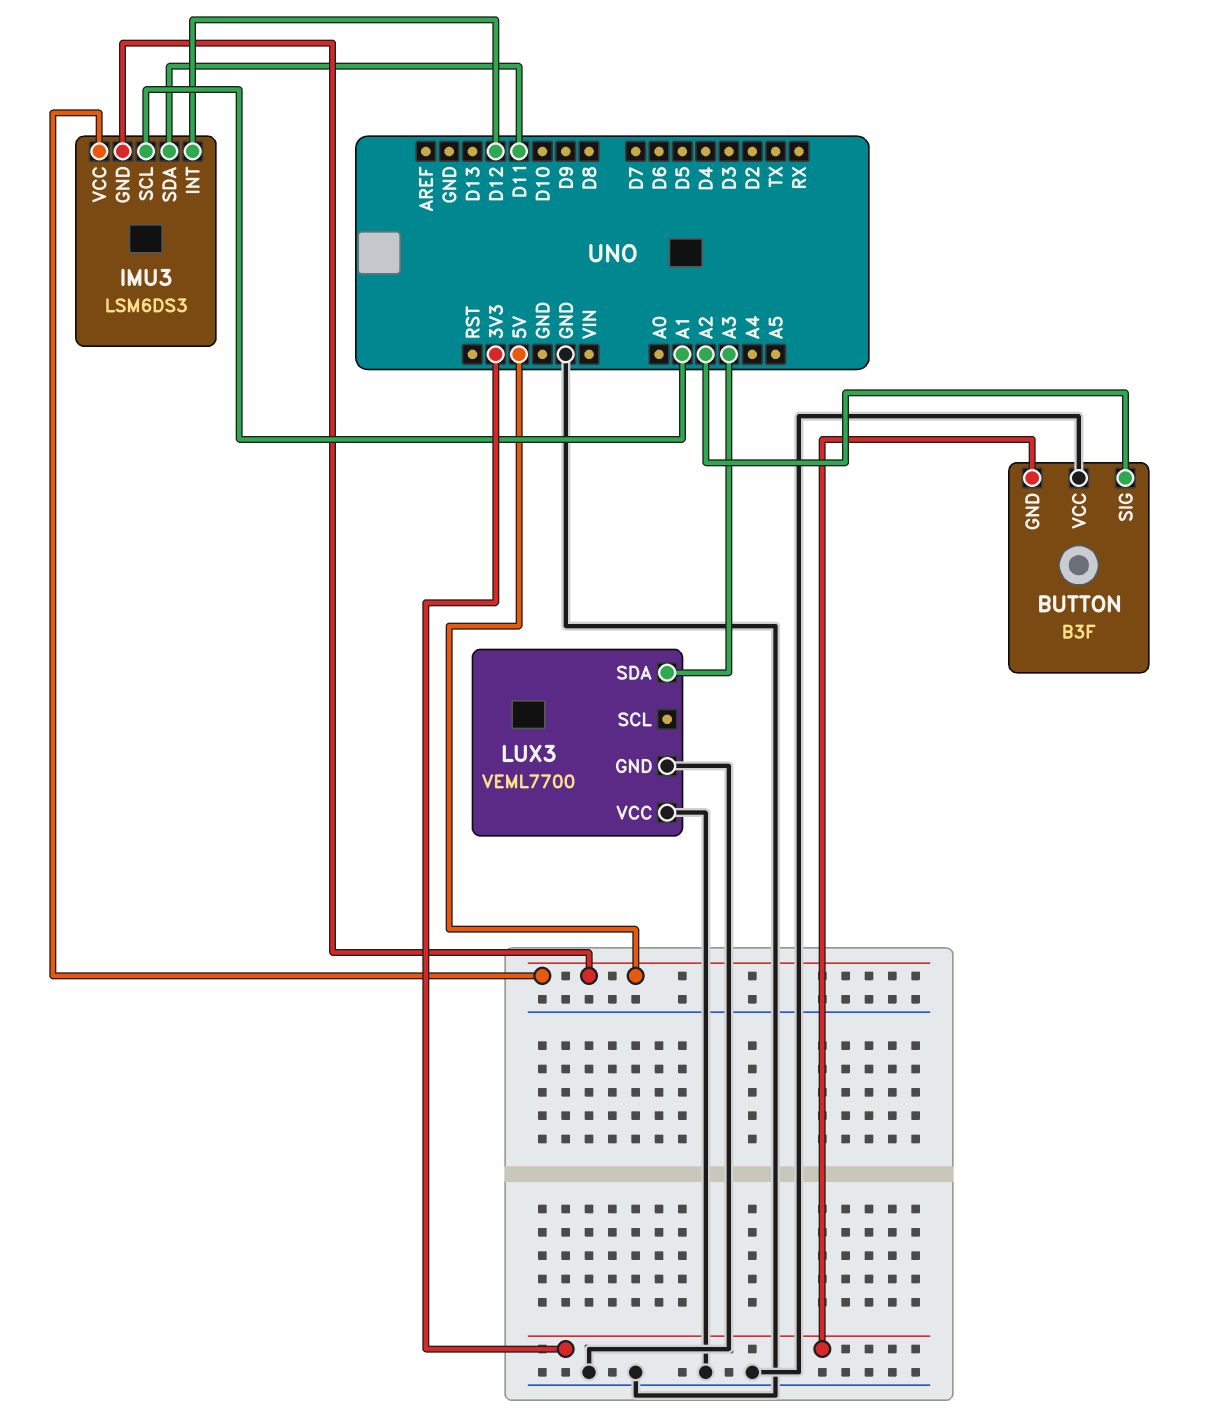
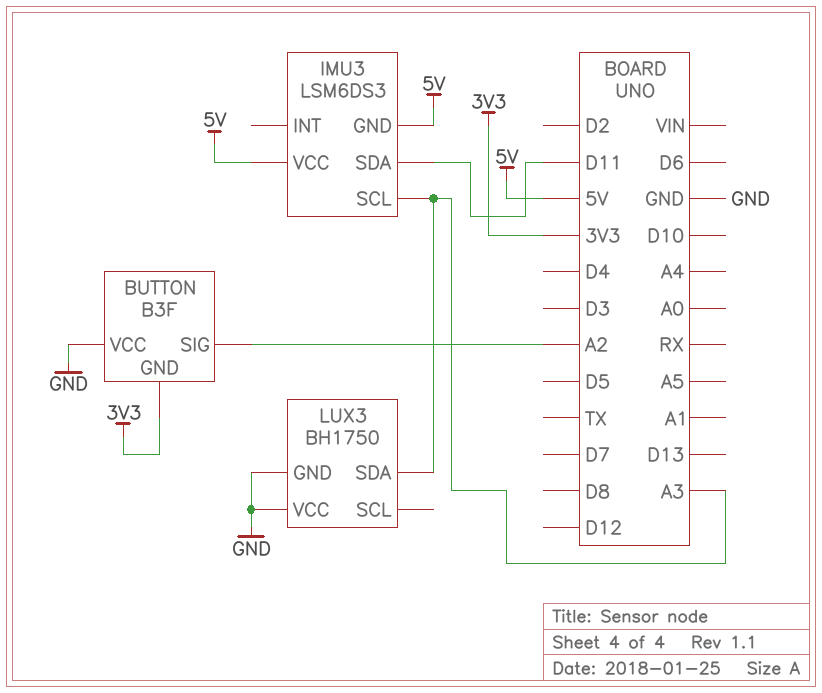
IMU3 pin INT: D12 -> none
IMU3 pin SCL: A1 -> A3
LUX3: VEML7700 -> BH1750

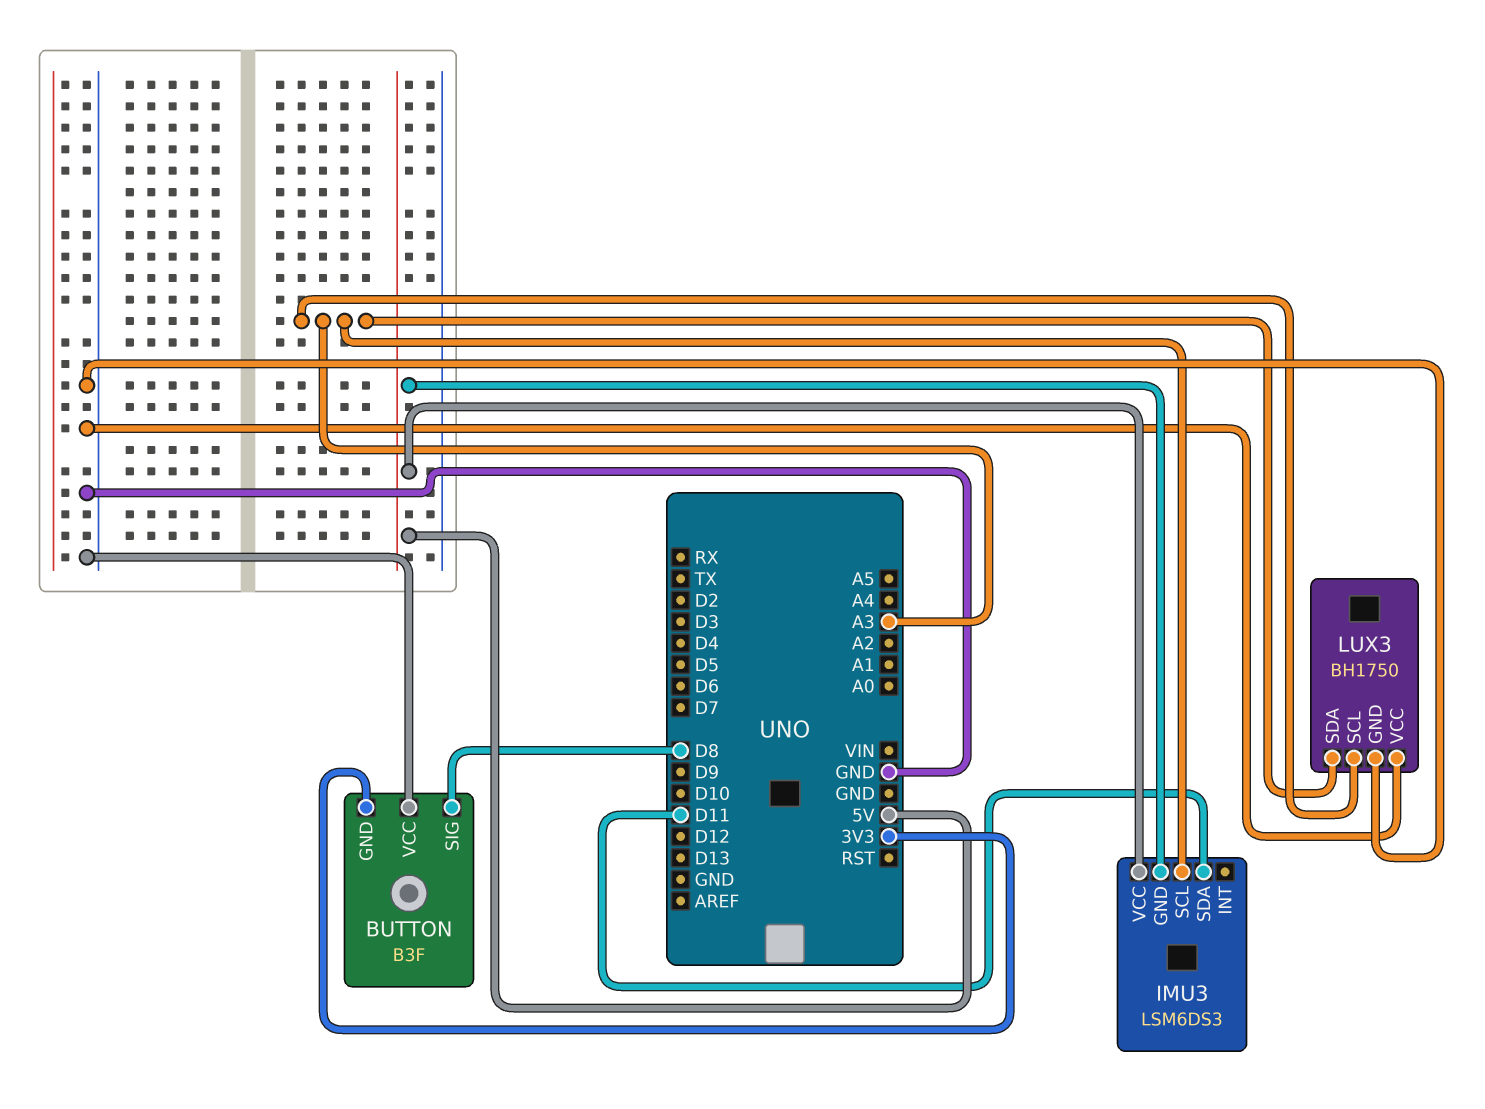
BUTTON pin SIG: A2 -> D8
LUX3 pin SCL: none -> A3

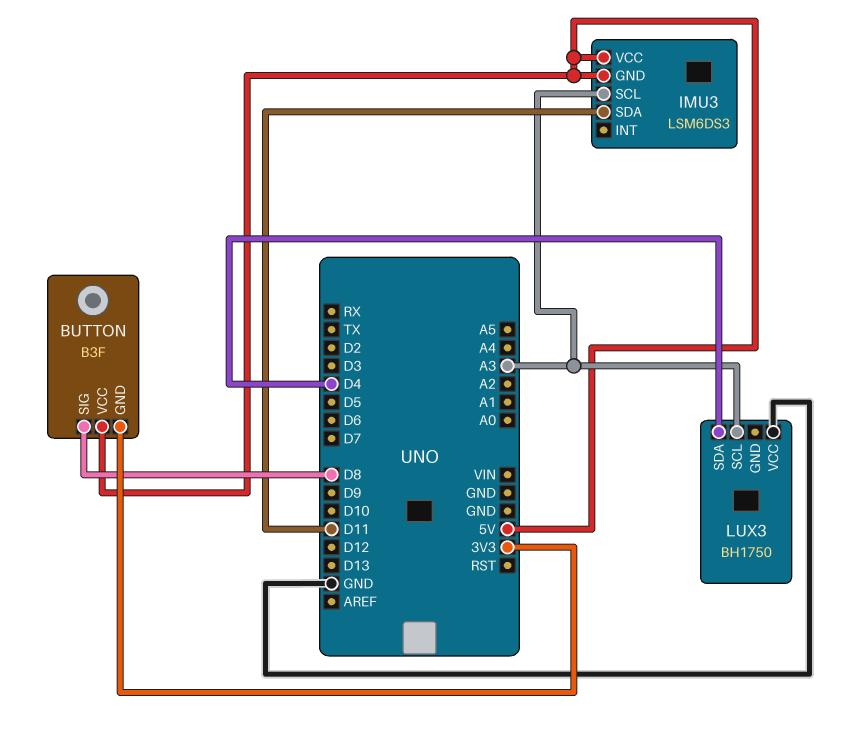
BUTTON pin VCC: GND -> 5V
LUX3 pin GND: GND -> none
LUX3 pin SDA: A3 -> D4

